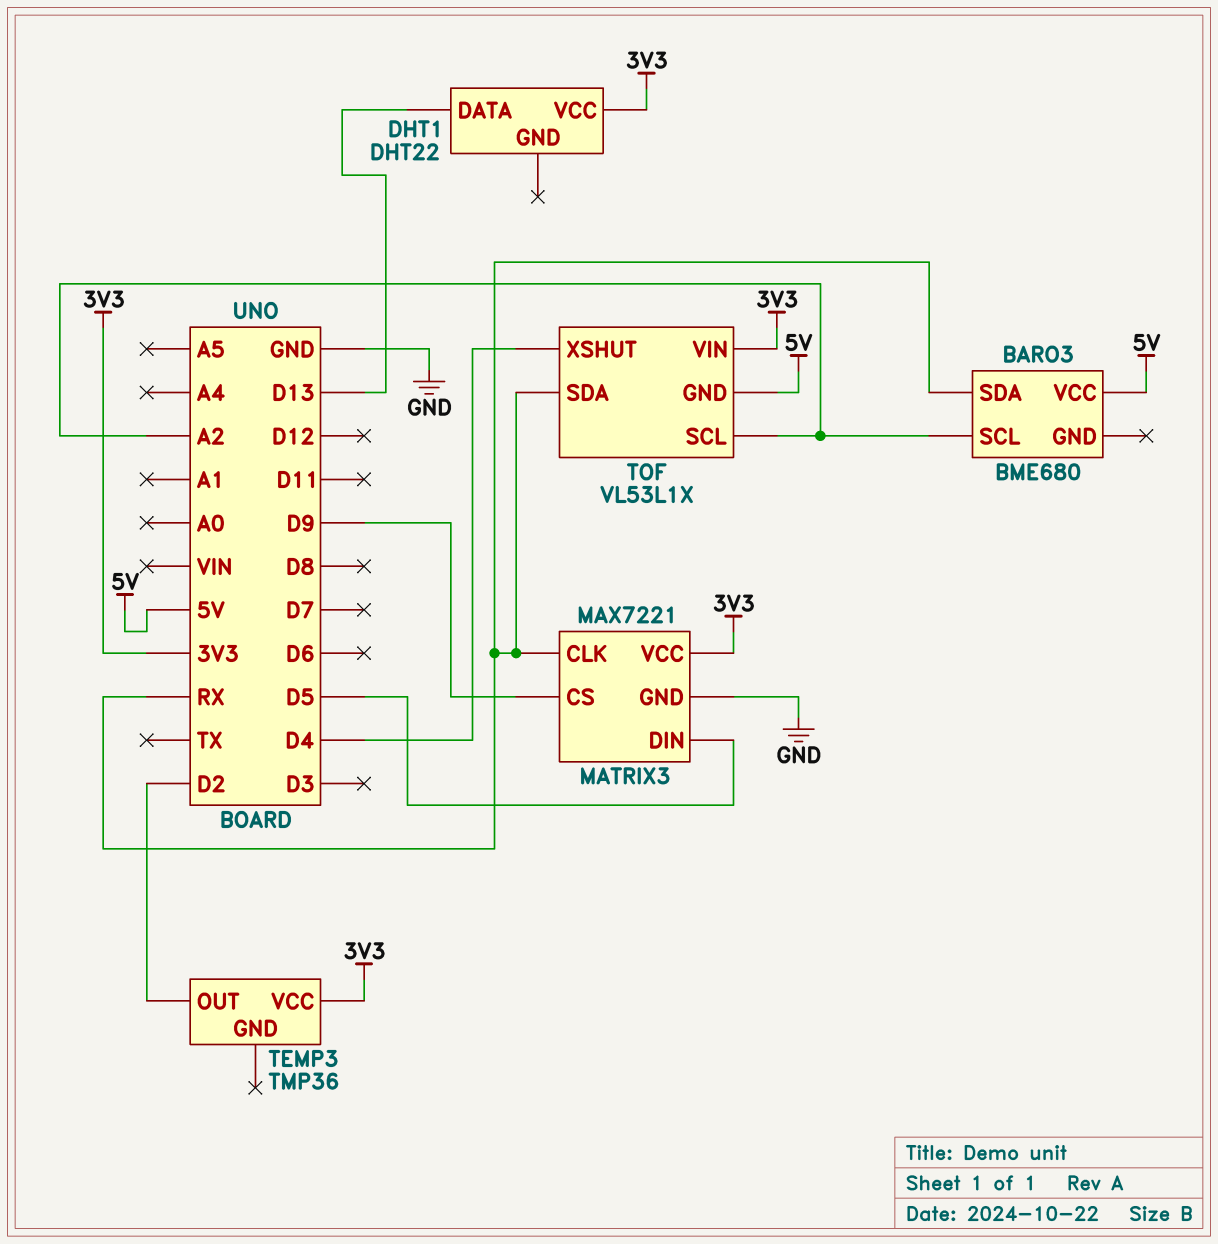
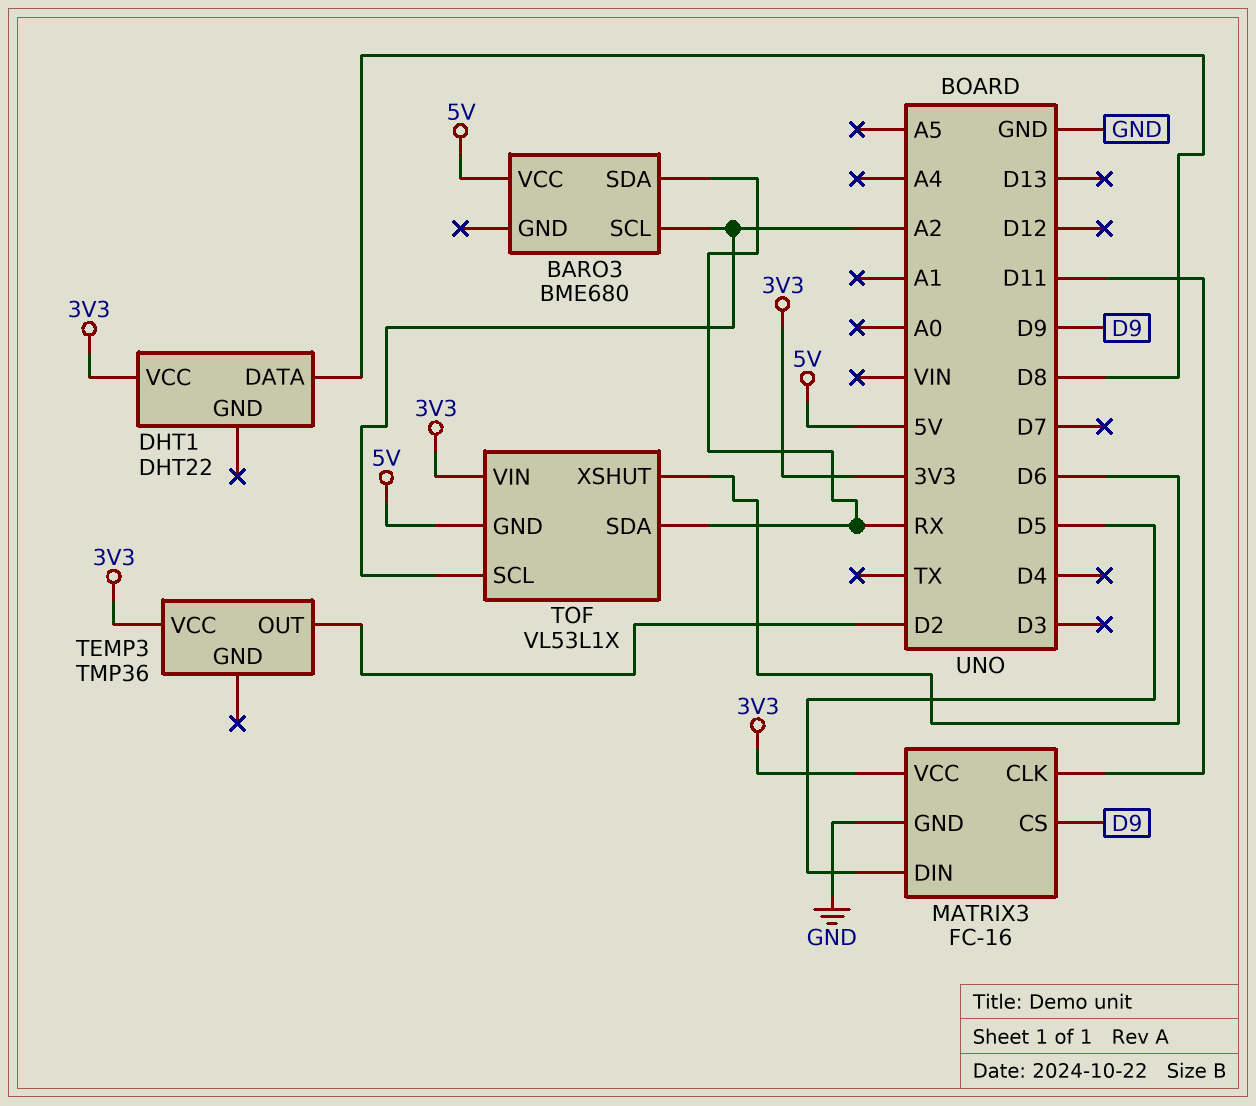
DHT1 pin DATA: D13 -> D8
MATRIX3: MAX7221 -> FC-16
MATRIX3 pin CLK: RX -> D11
TOF pin XSHUT: D4 -> D6

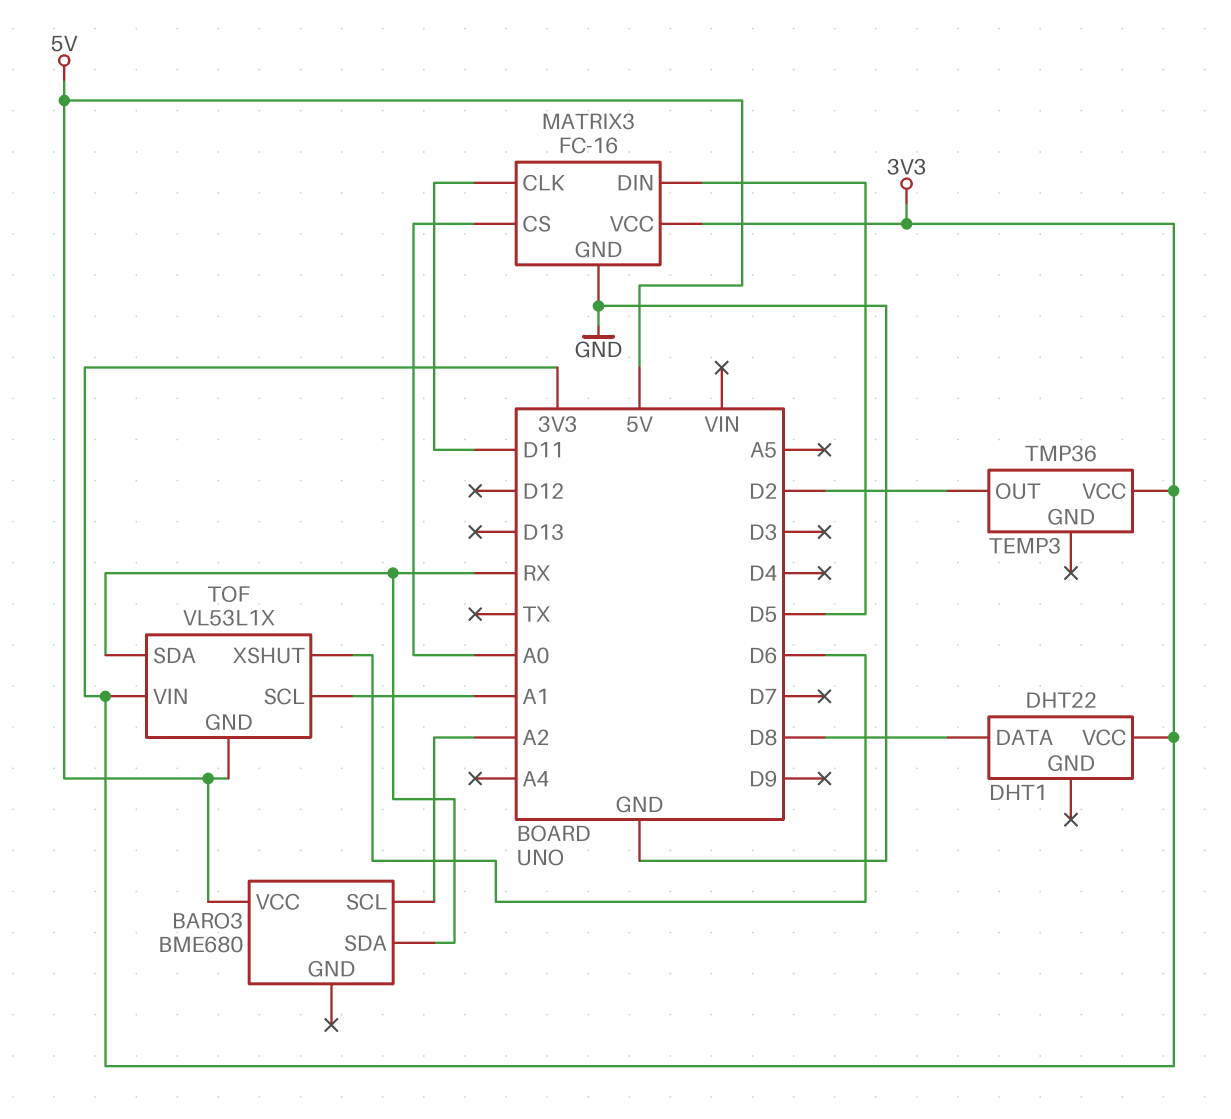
MATRIX3 pin CS: D9 -> A0
TOF pin SCL: A2 -> A1

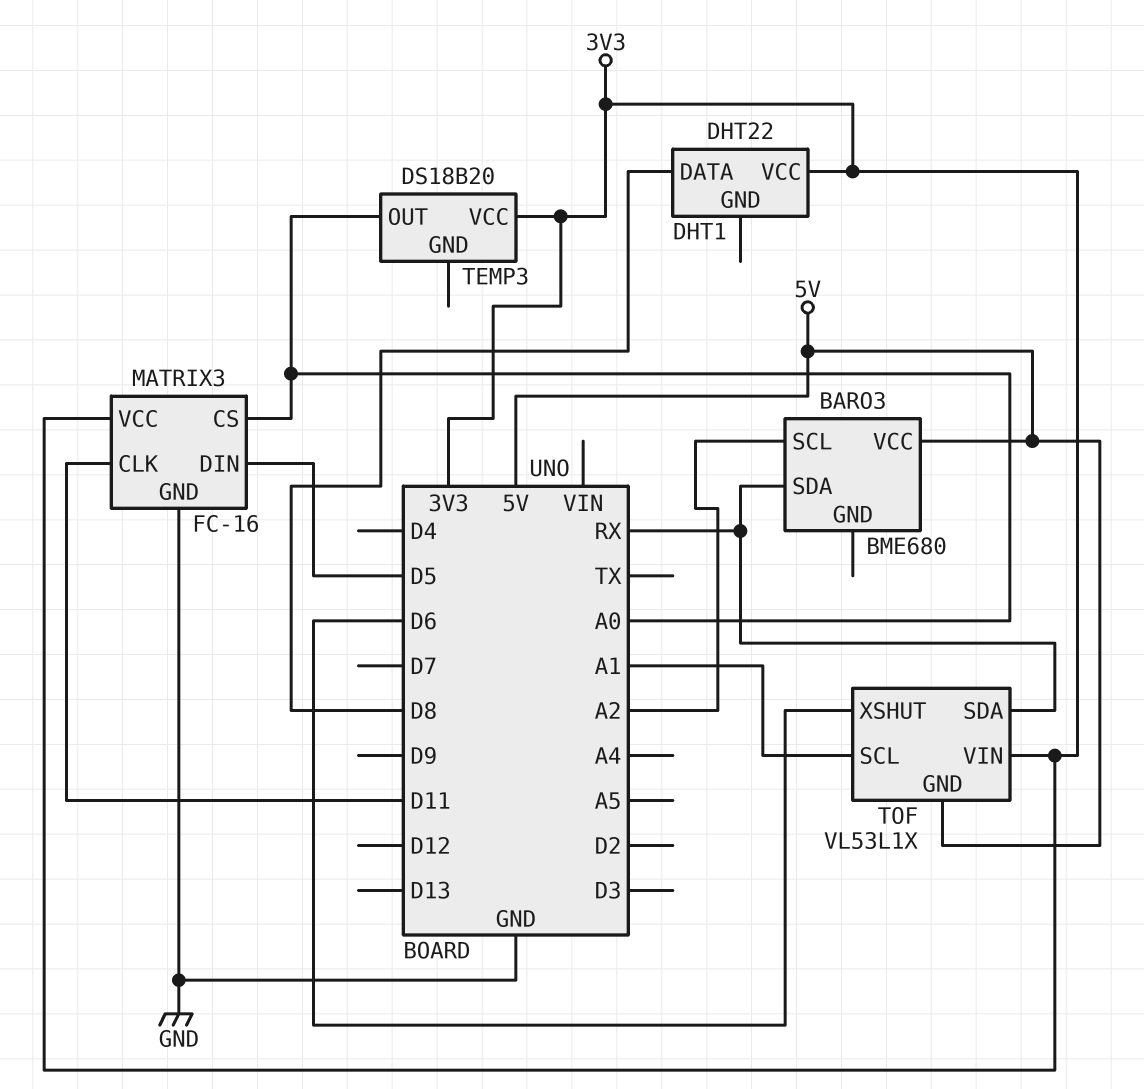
TEMP3: TMP36 -> DS18B20
TEMP3 pin OUT: D2 -> A0

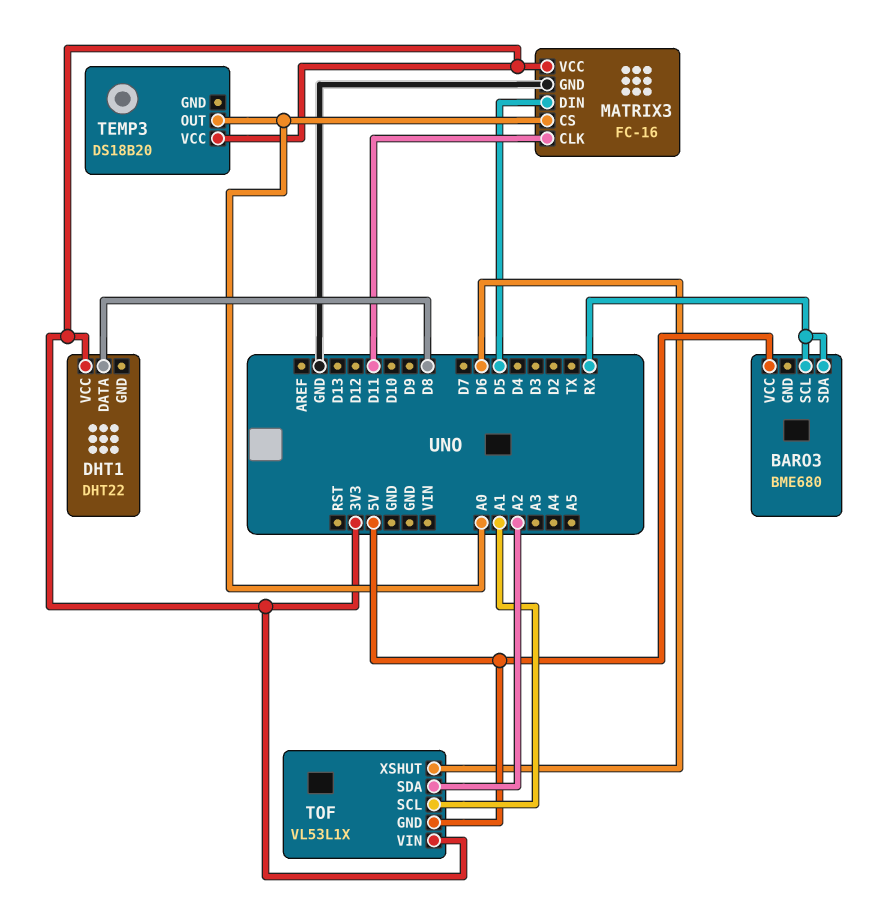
BARO3 pin SCL: A2 -> RX
TOF pin SDA: RX -> A2

